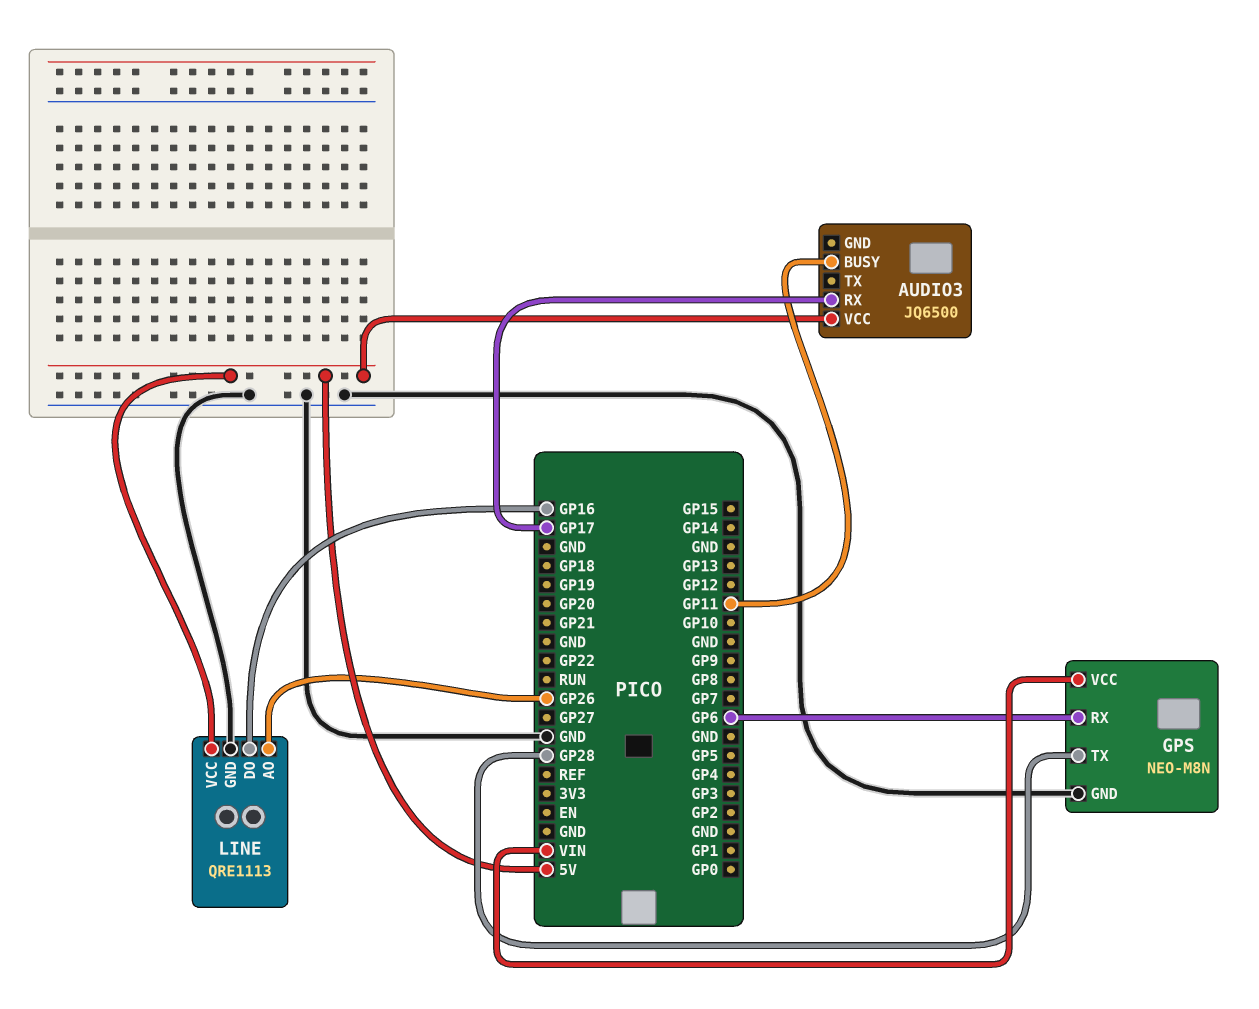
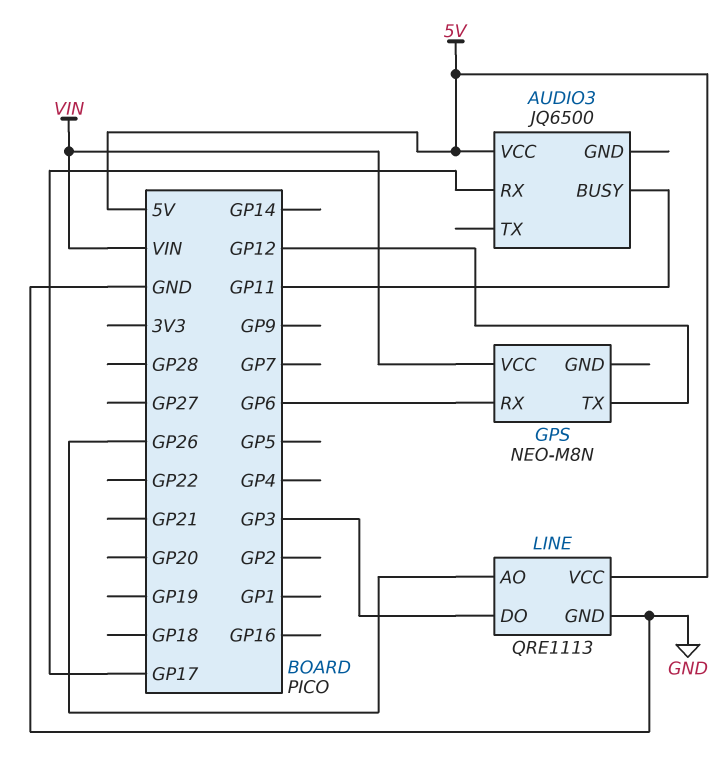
GPS pin GND: GND -> none
GPS pin TX: GP28 -> GP12
LINE pin DO: GP16 -> GP3

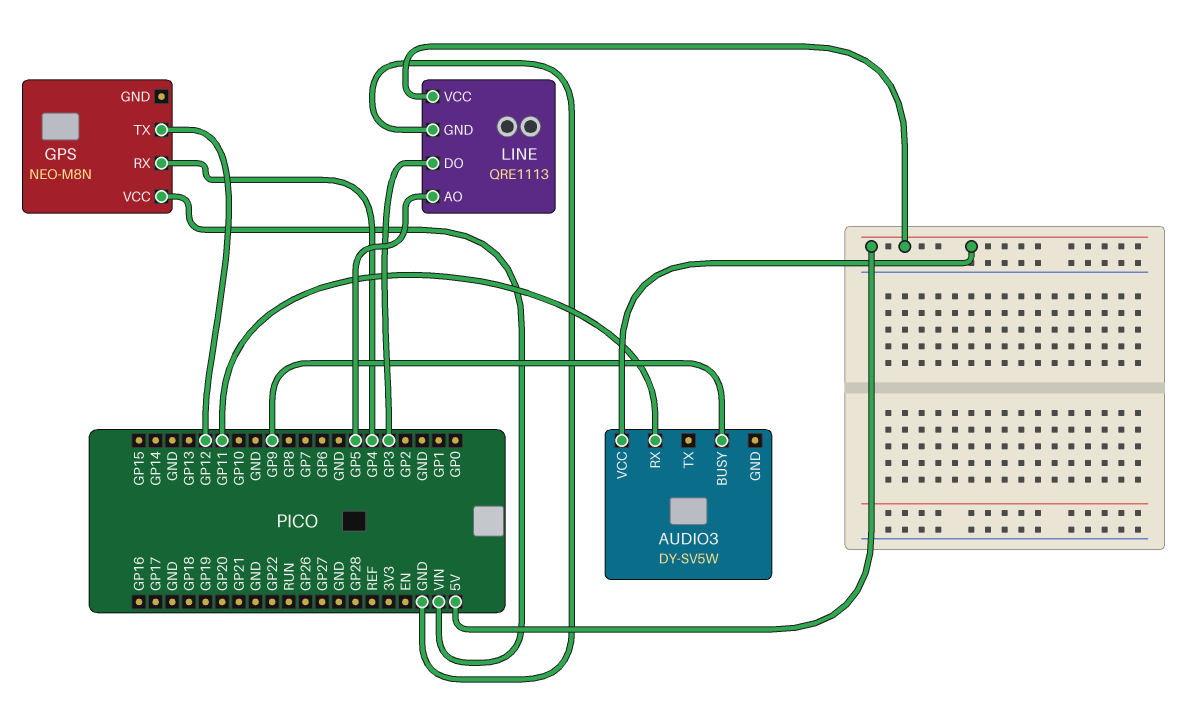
AUDIO3: JQ6500 -> DY-SV5W
AUDIO3 pin BUSY: GP11 -> GP9
AUDIO3 pin RX: GP17 -> GP11
GPS pin RX: GP6 -> GP4
LINE pin AO: GP26 -> GP5

